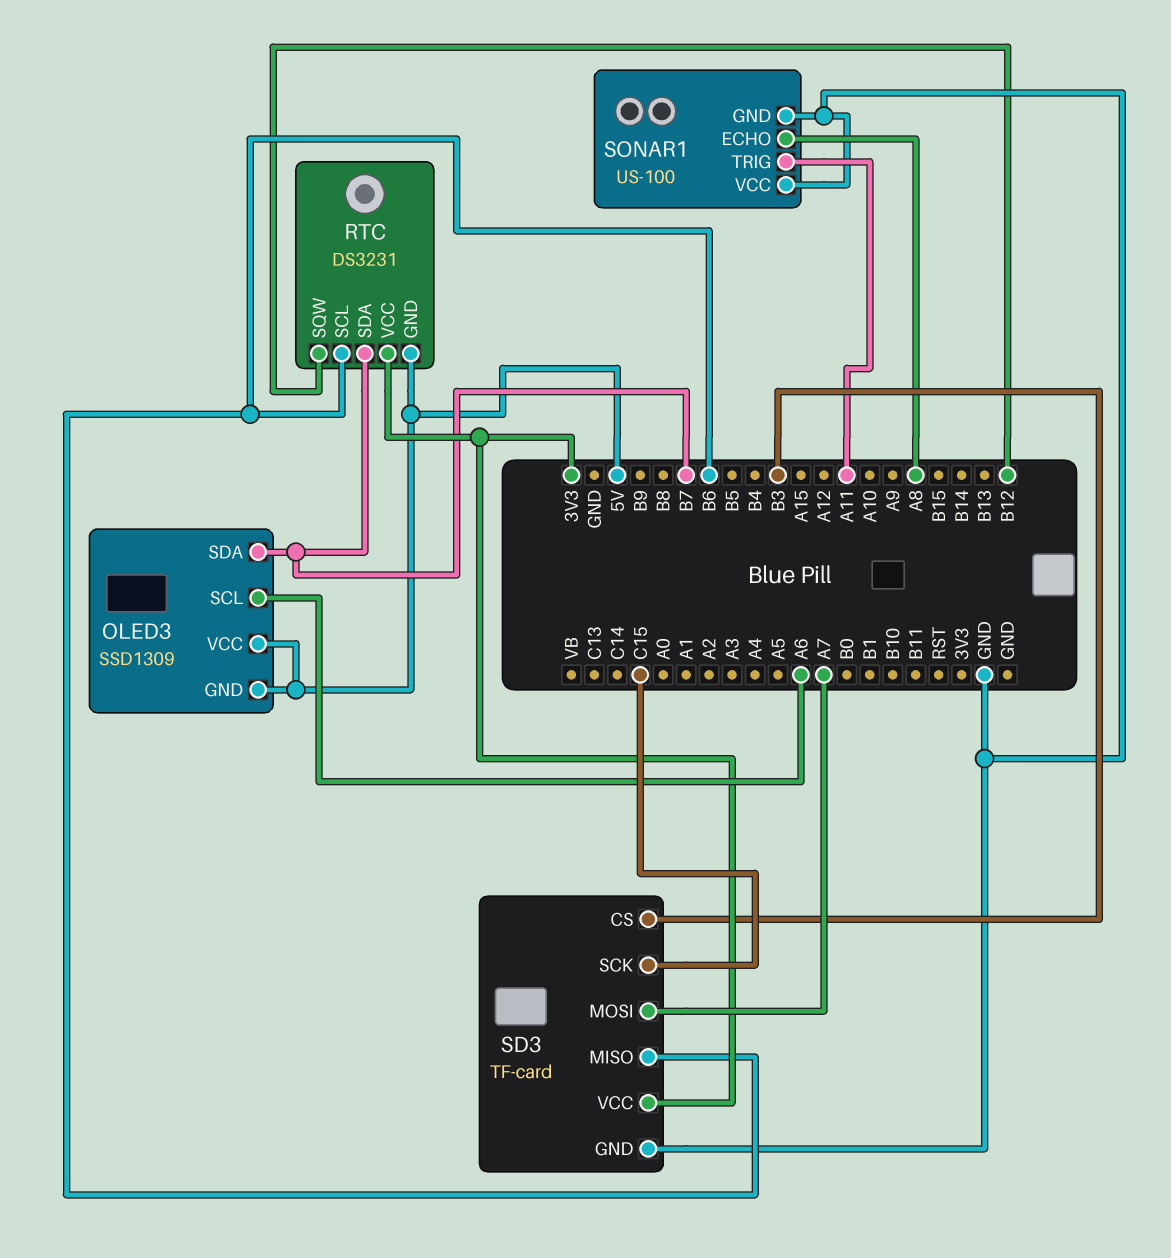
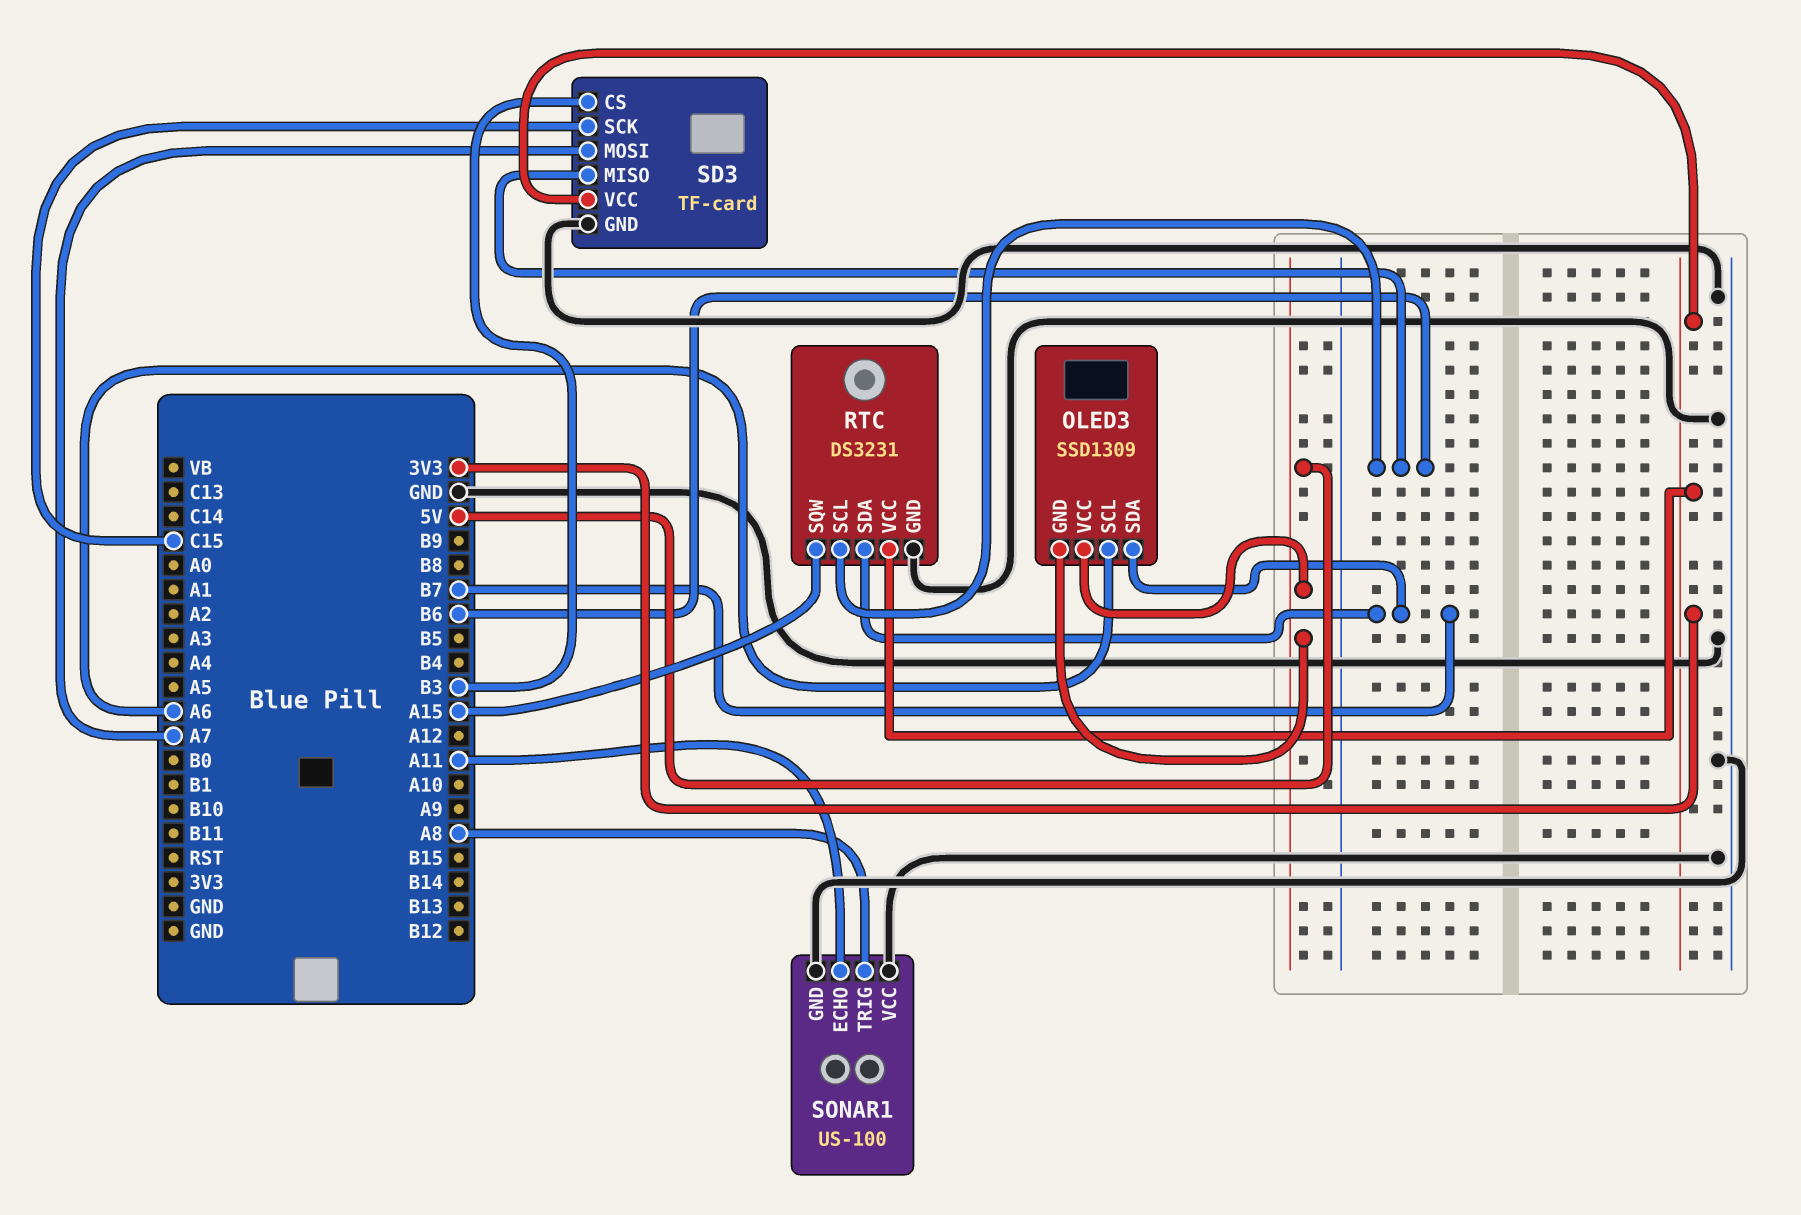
RTC pin GND: 5V -> GND
RTC pin SQW: B12 -> A15
SONAR1 pin ECHO: A8 -> A11
SONAR1 pin TRIG: A11 -> A8

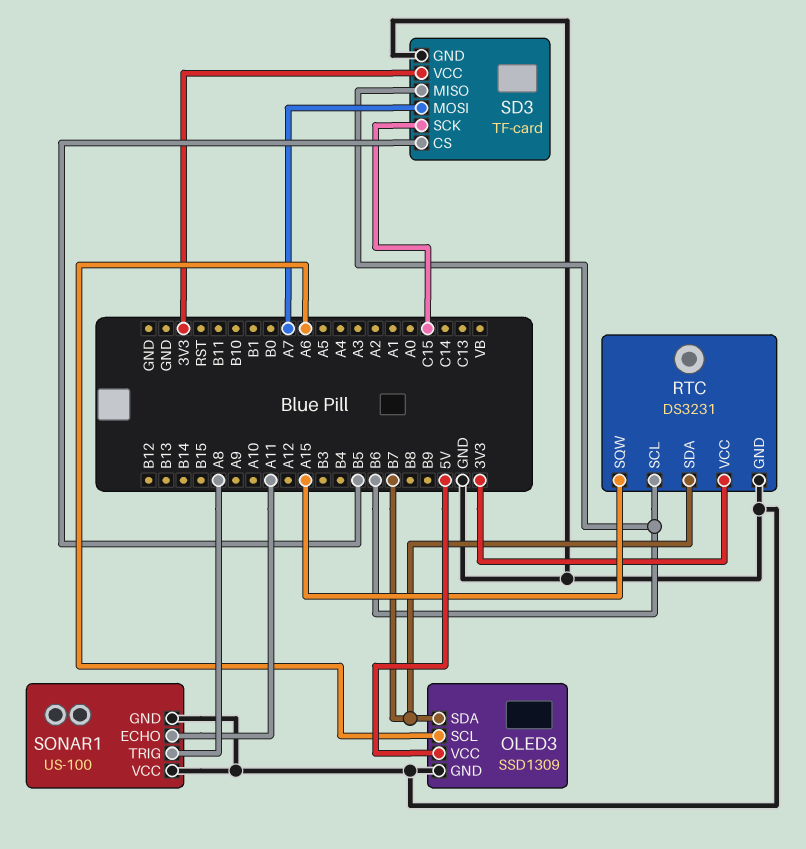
OLED3 pin GND: 5V -> GND
SD3 pin CS: B3 -> B5

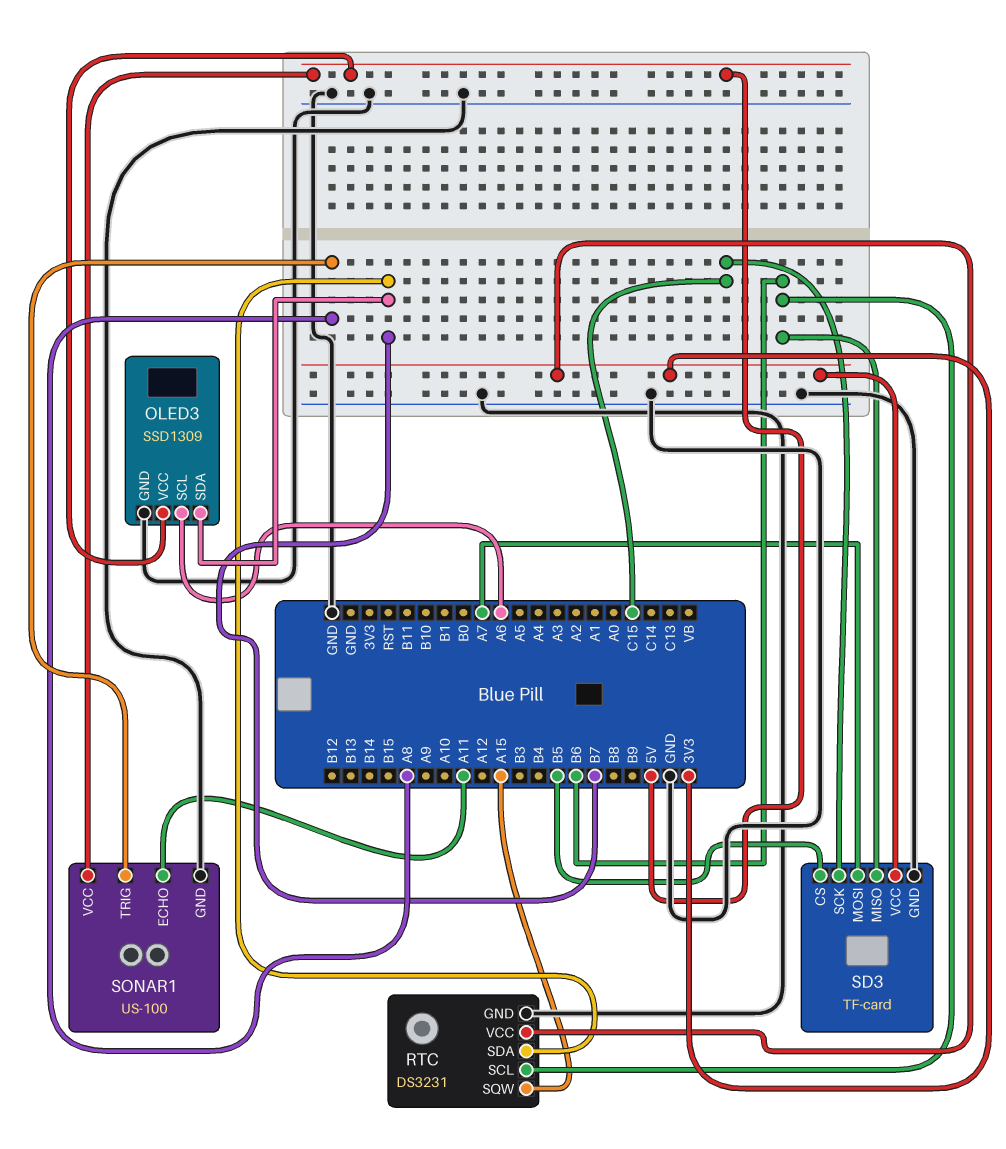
SONAR1 pin VCC: GND -> 5V

